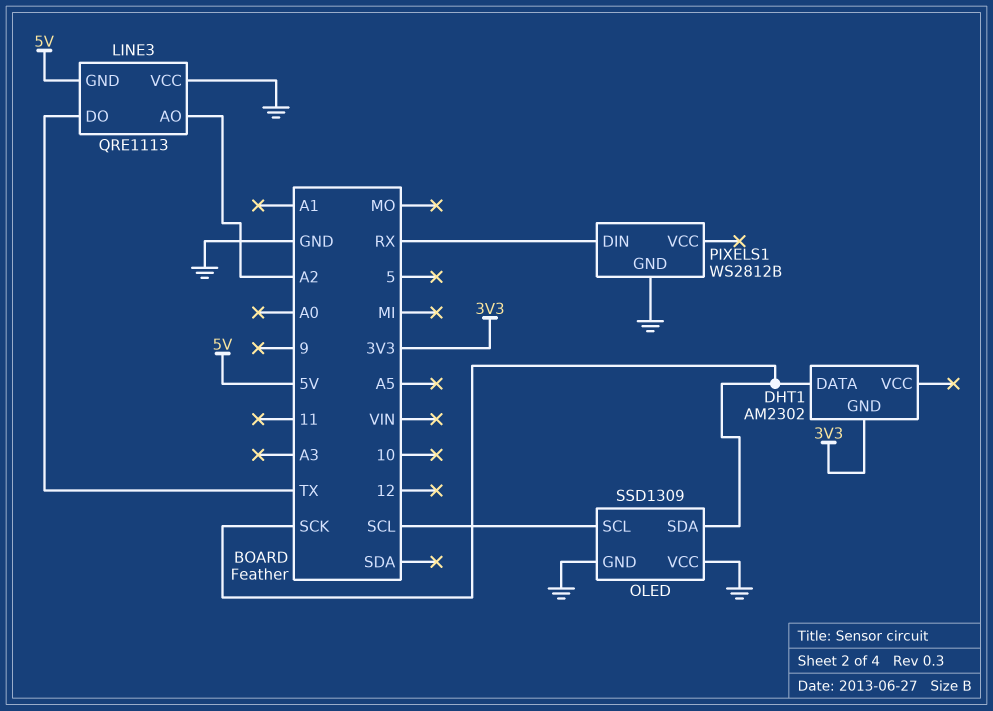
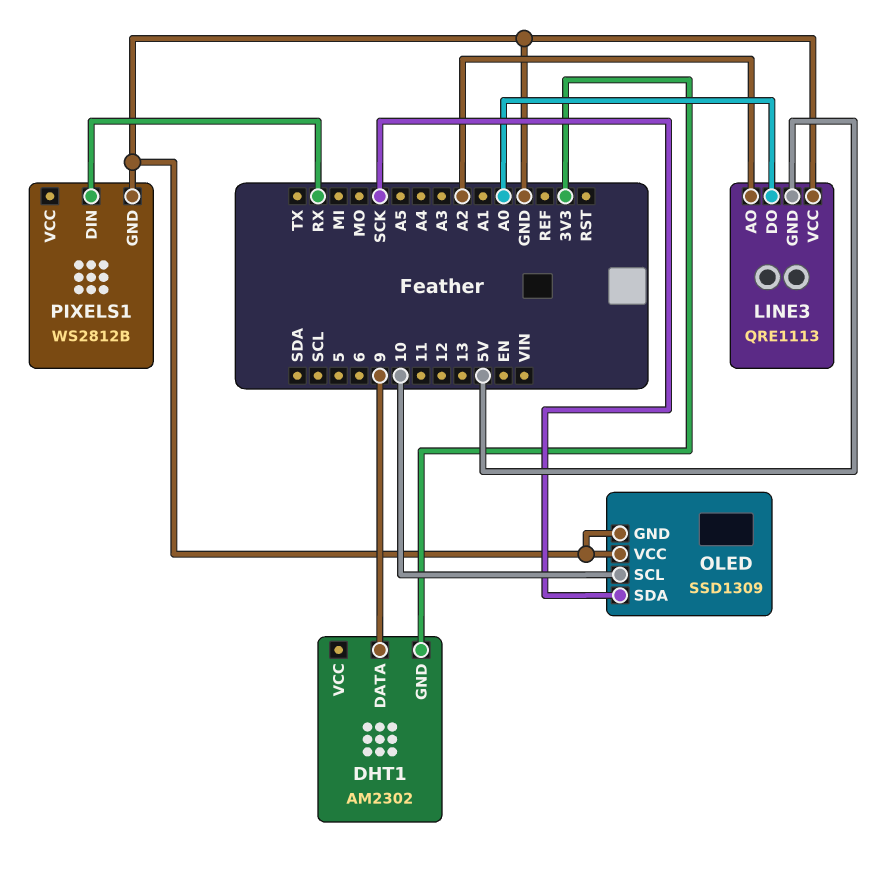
DHT1 pin DATA: SCK -> 9
LINE3 pin DO: TX -> A0
OLED pin SCL: SCL -> 10

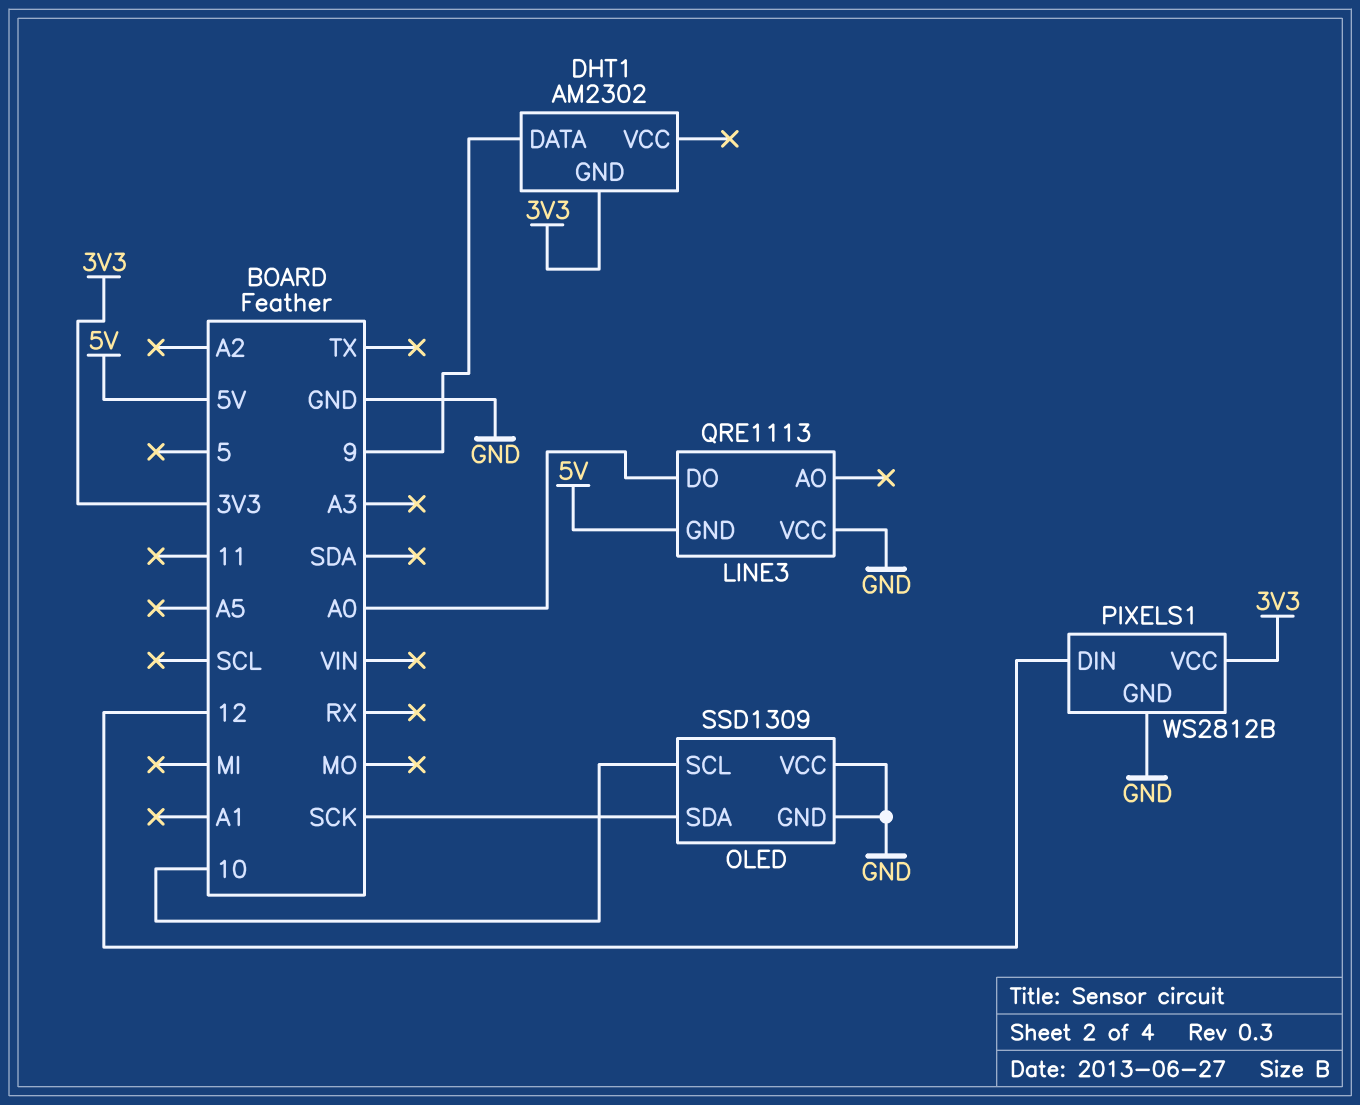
LINE3 pin AO: A2 -> none
PIXELS1 pin DIN: RX -> 12
PIXELS1 pin VCC: none -> 3V3

